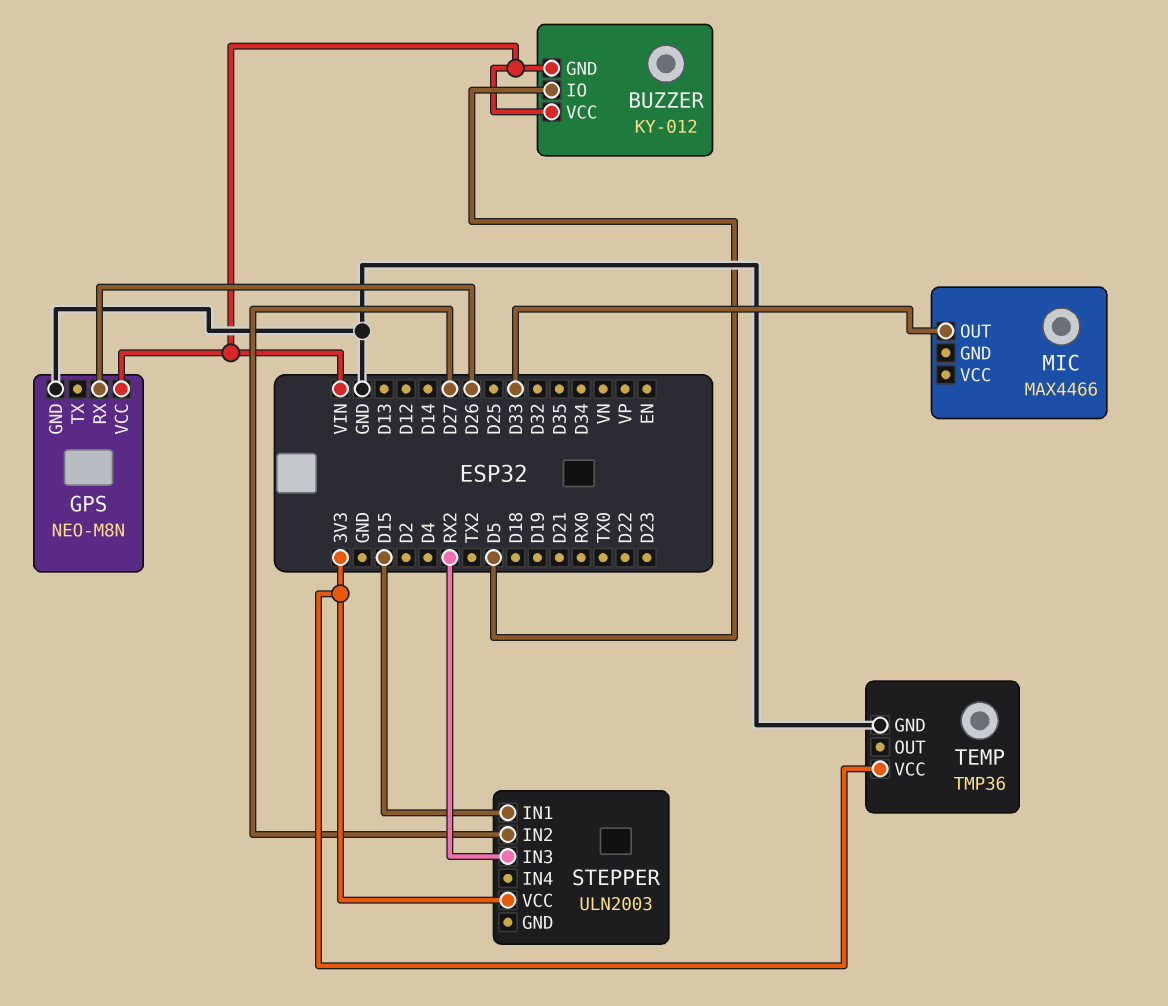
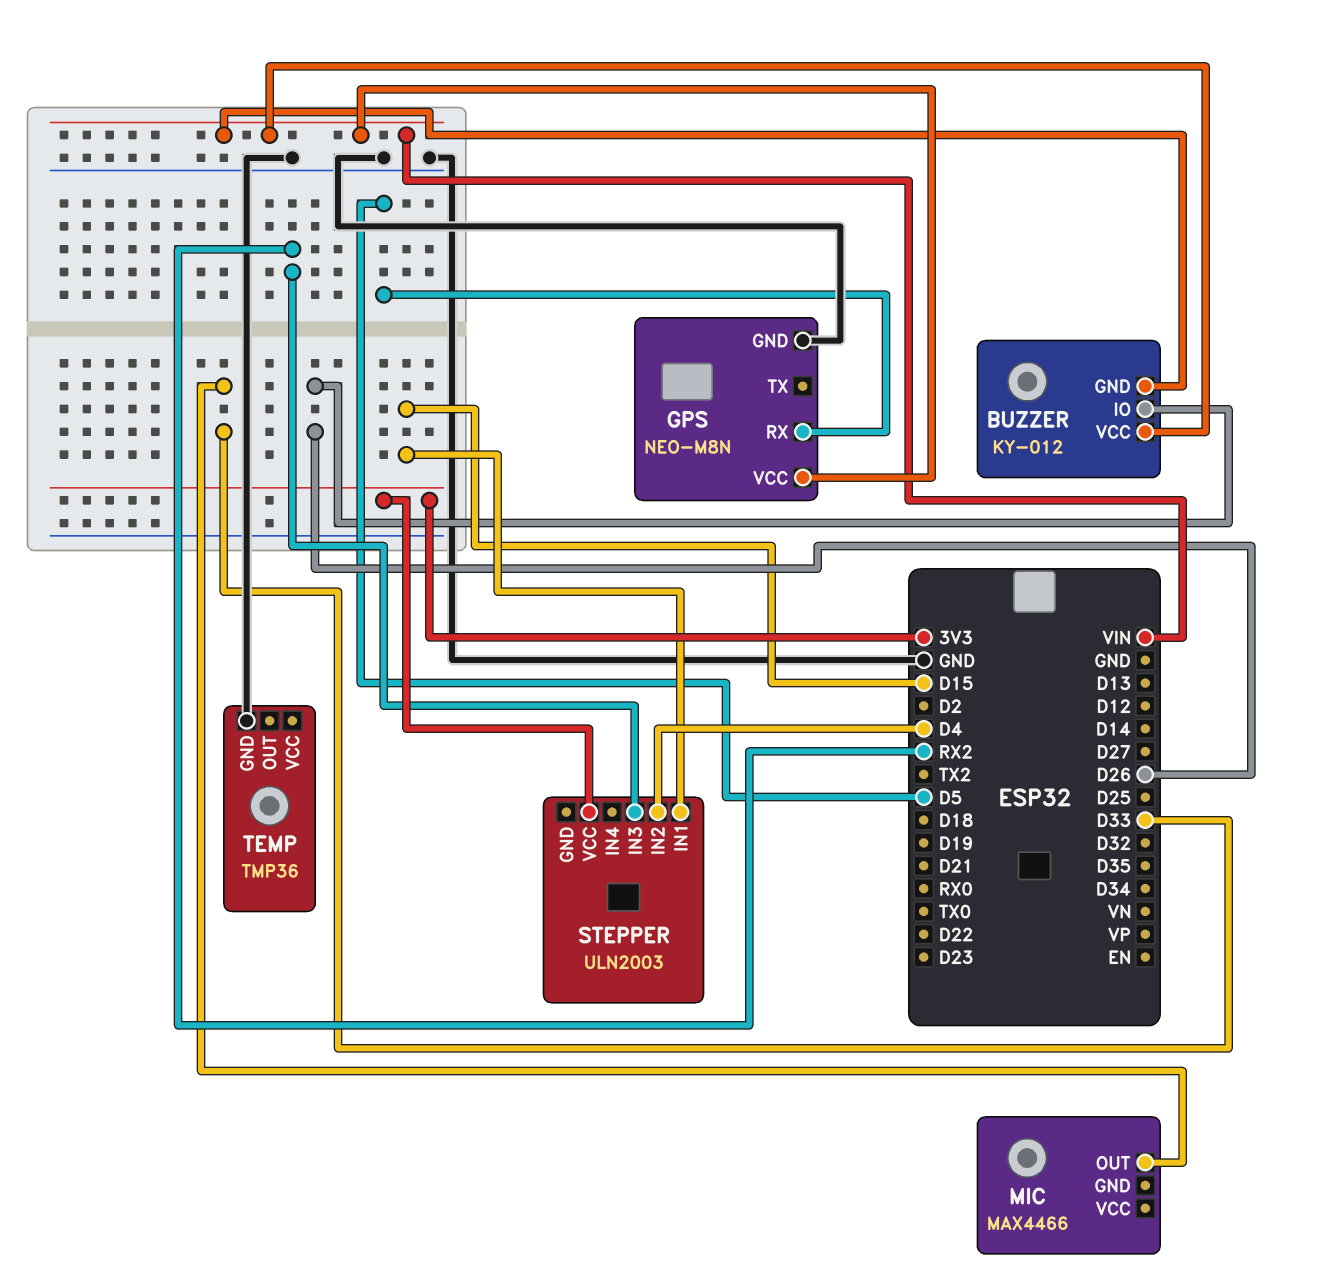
BUZZER pin IO: D5 -> D26
GPS pin RX: D26 -> D5
STEPPER pin IN2: D27 -> D4
TEMP pin VCC: 3V3 -> none

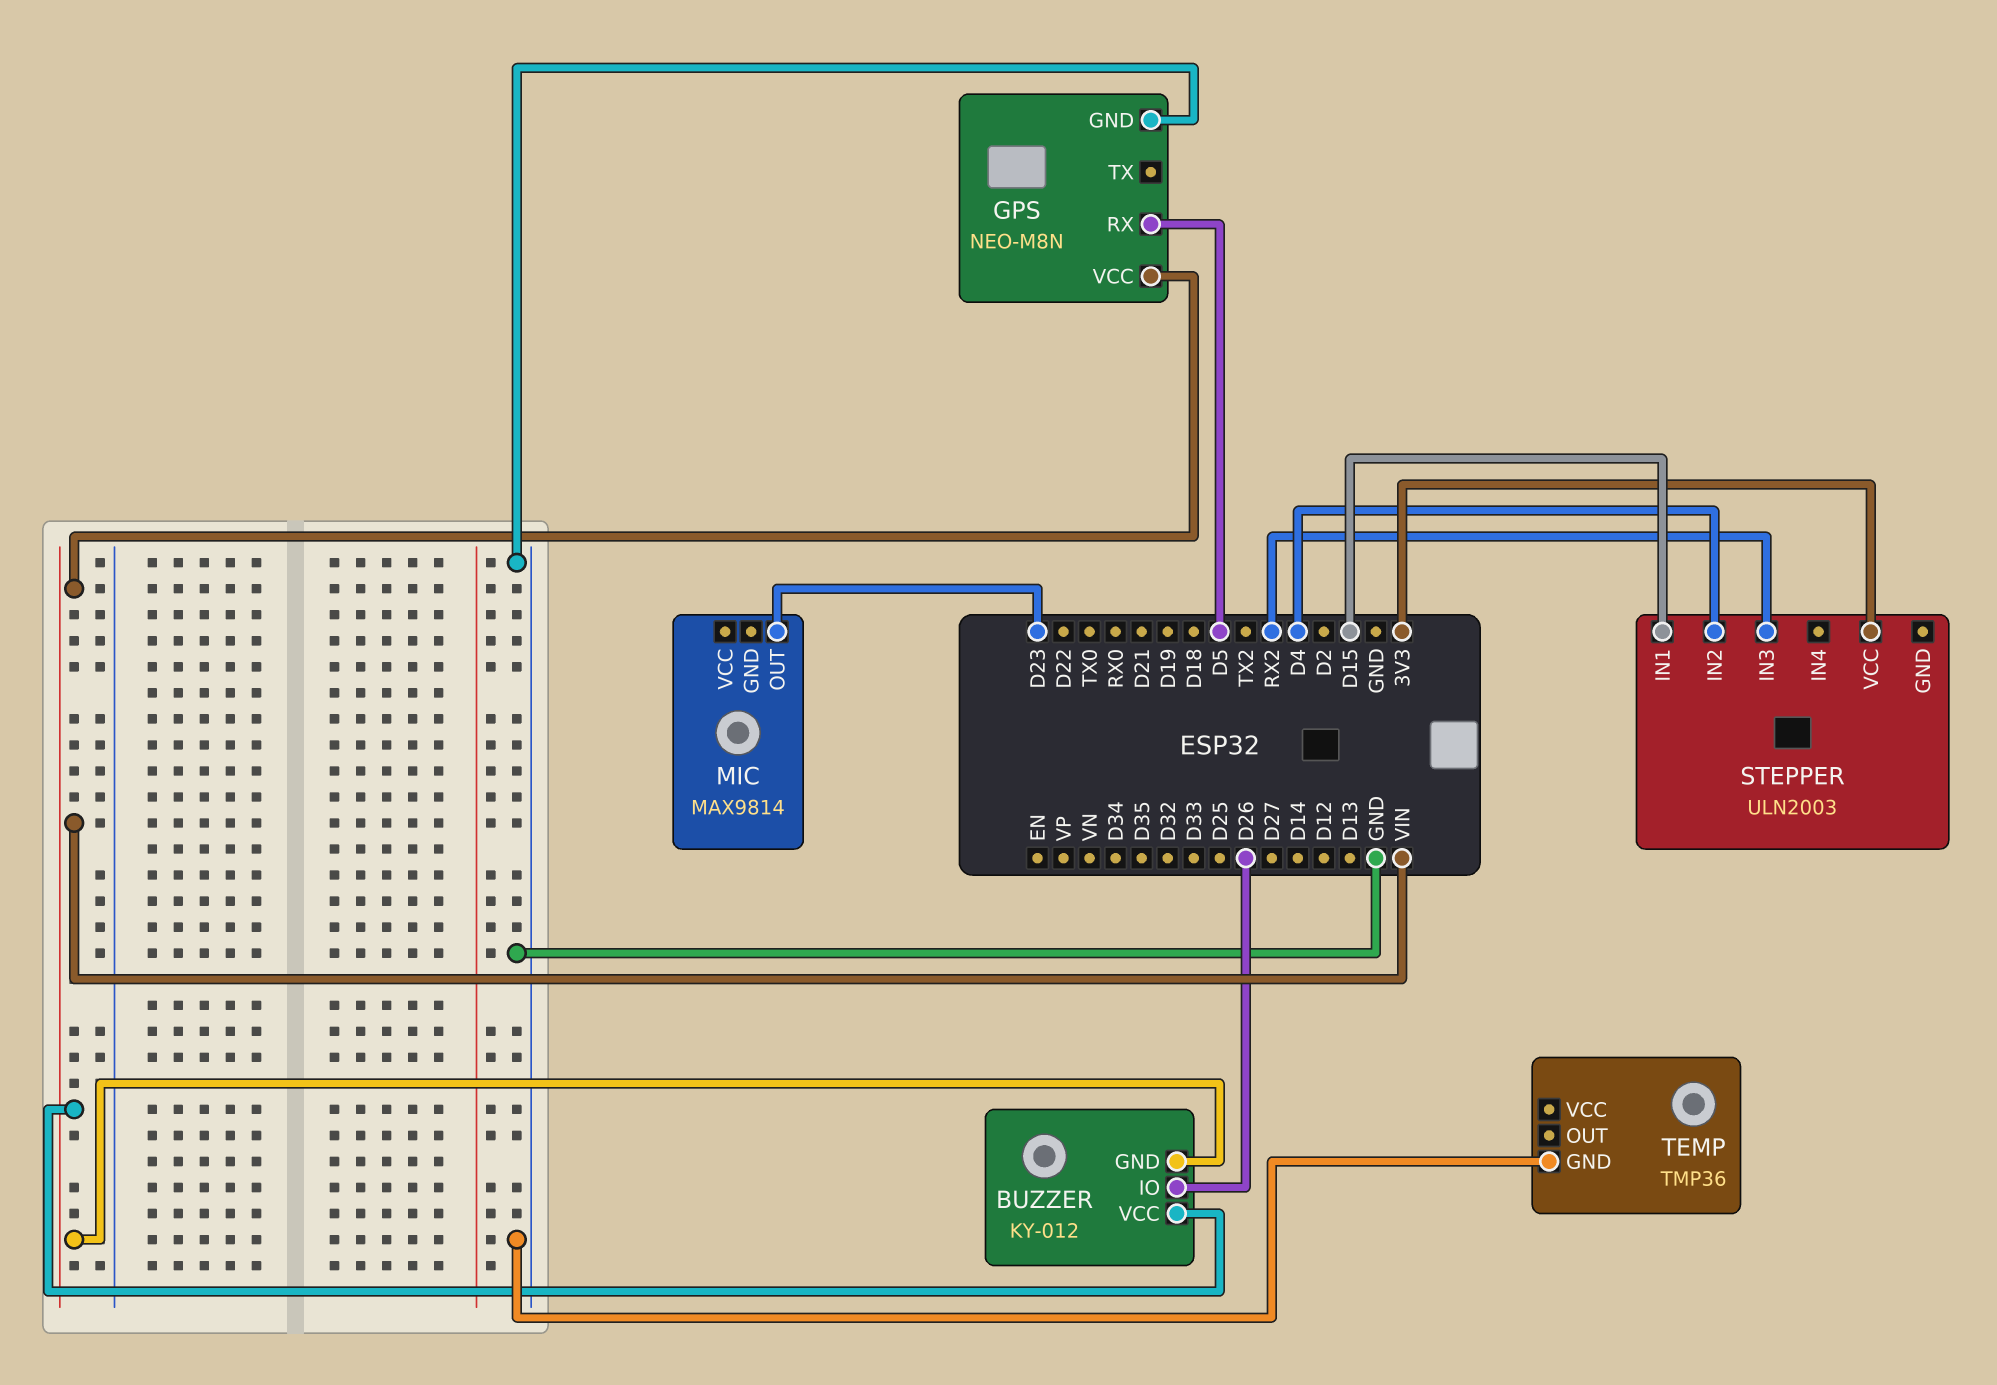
MIC: MAX4466 -> MAX9814
MIC pin OUT: D33 -> D23

